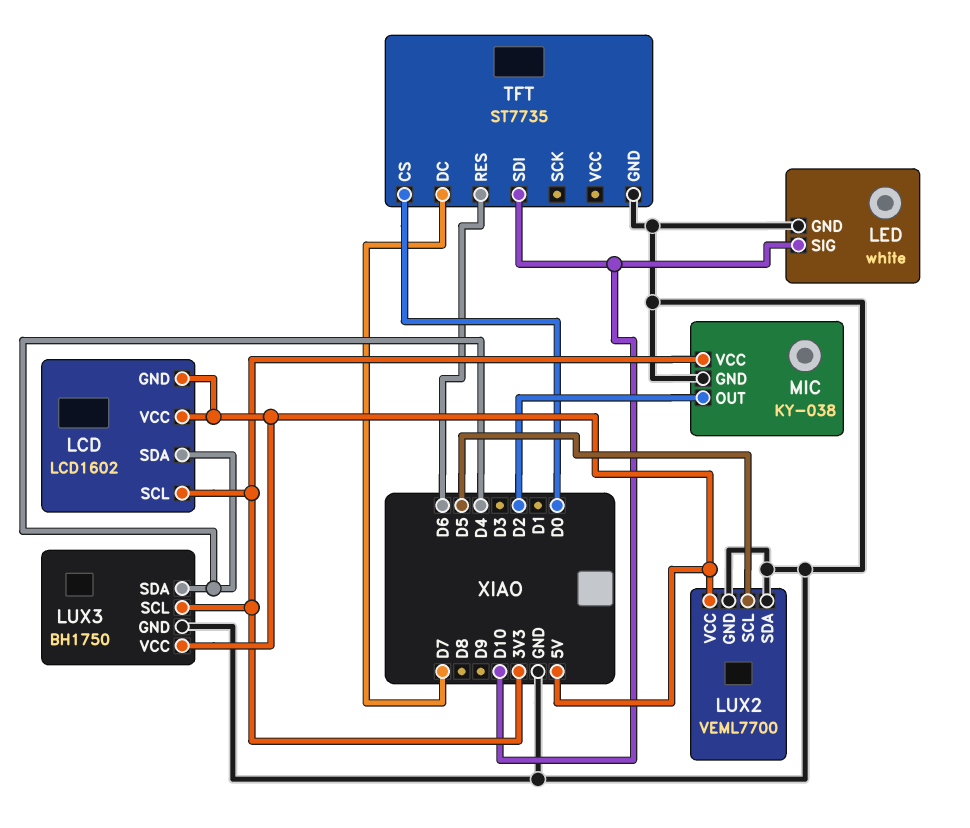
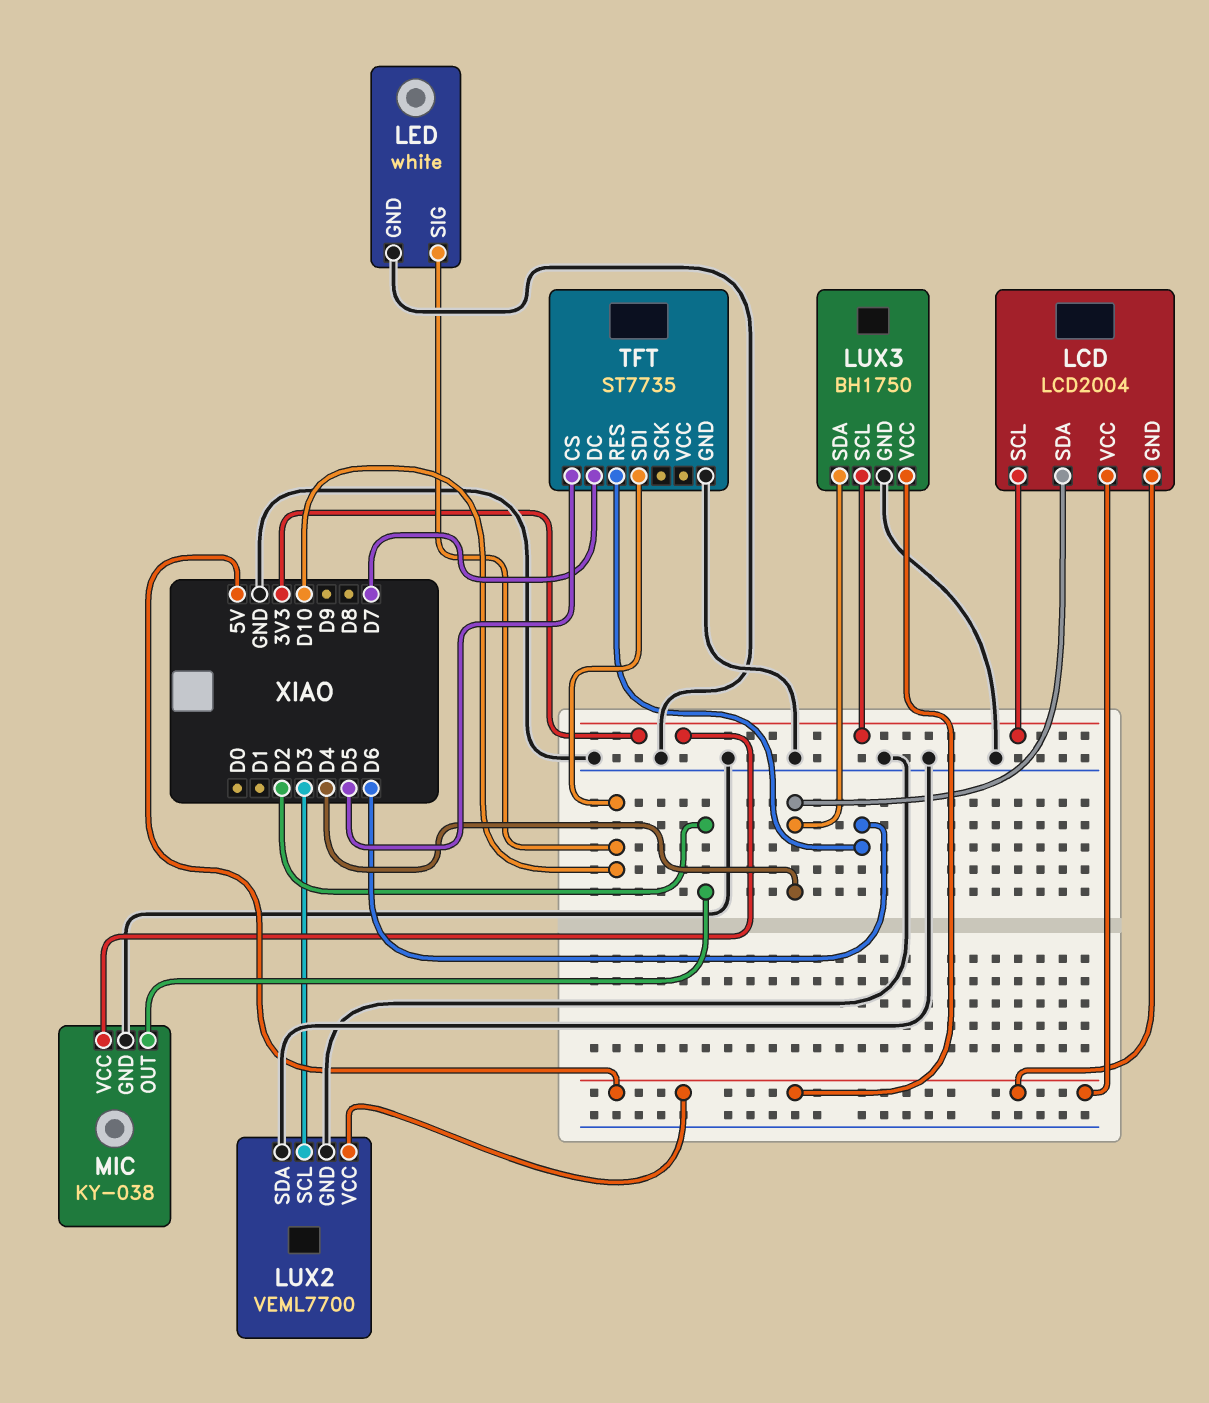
LCD: LCD1602 -> LCD2004
LUX2 pin SCL: D5 -> D3
TFT pin CS: D0 -> D5

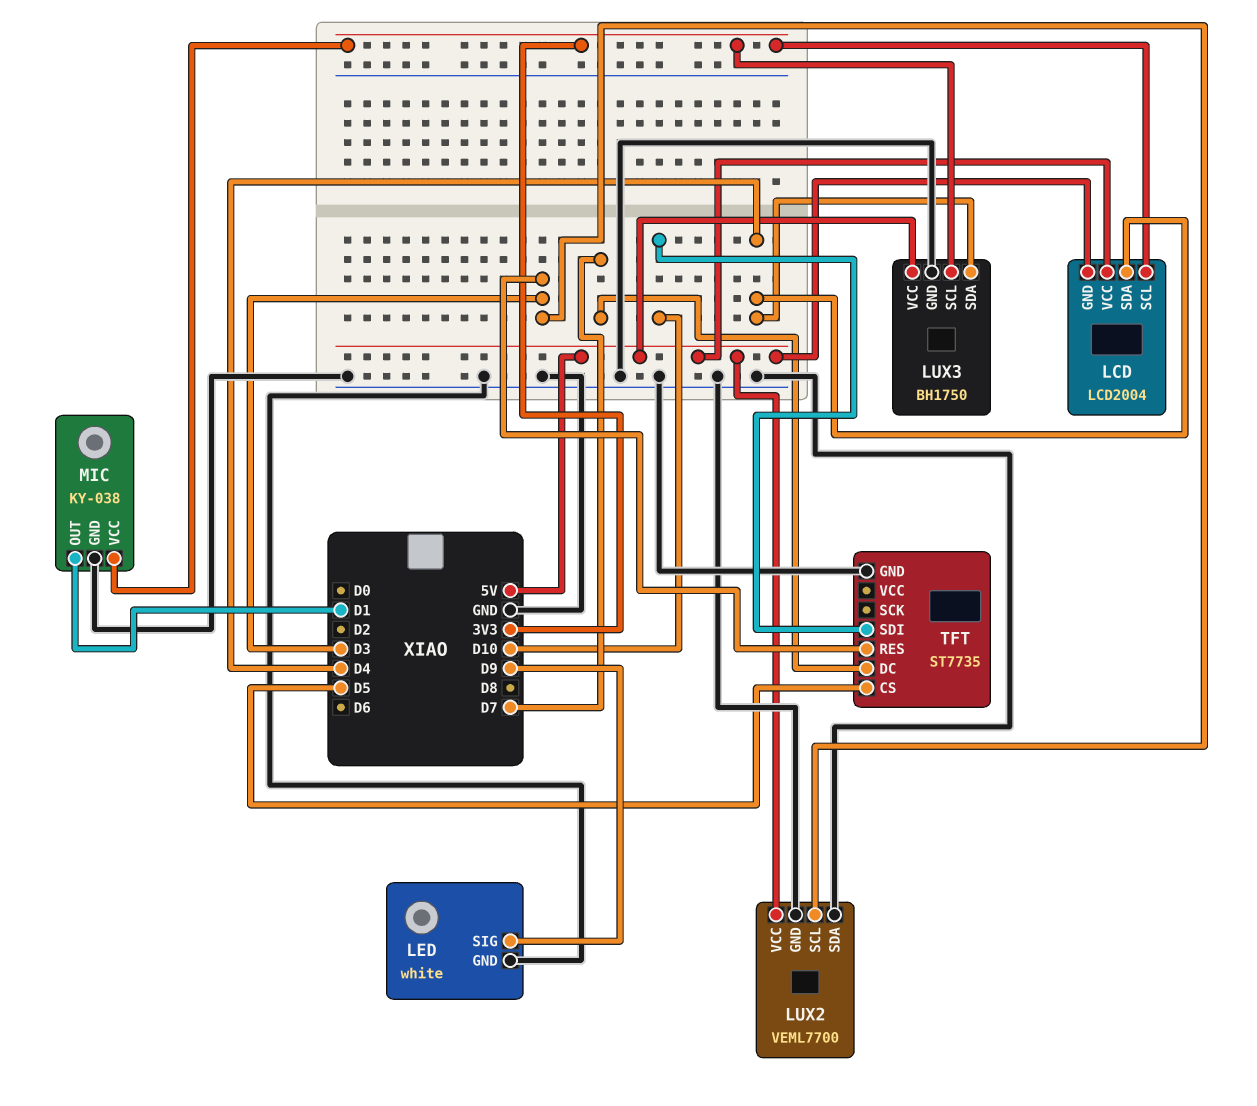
LED pin SIG: D10 -> D9
MIC pin OUT: D2 -> D1
TFT pin RES: D6 -> D3

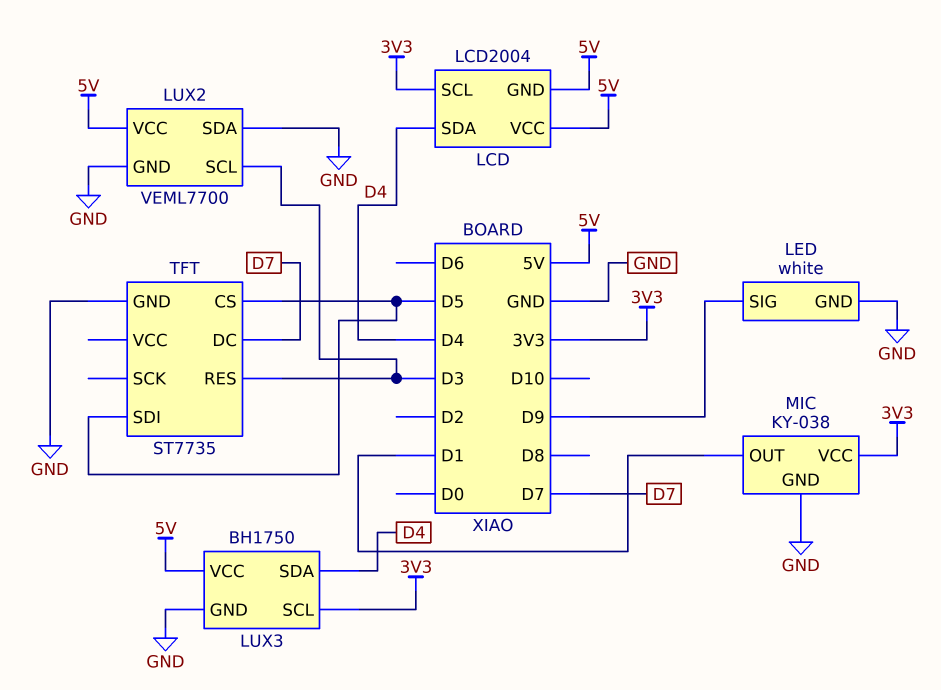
TFT pin SDI: D10 -> D5

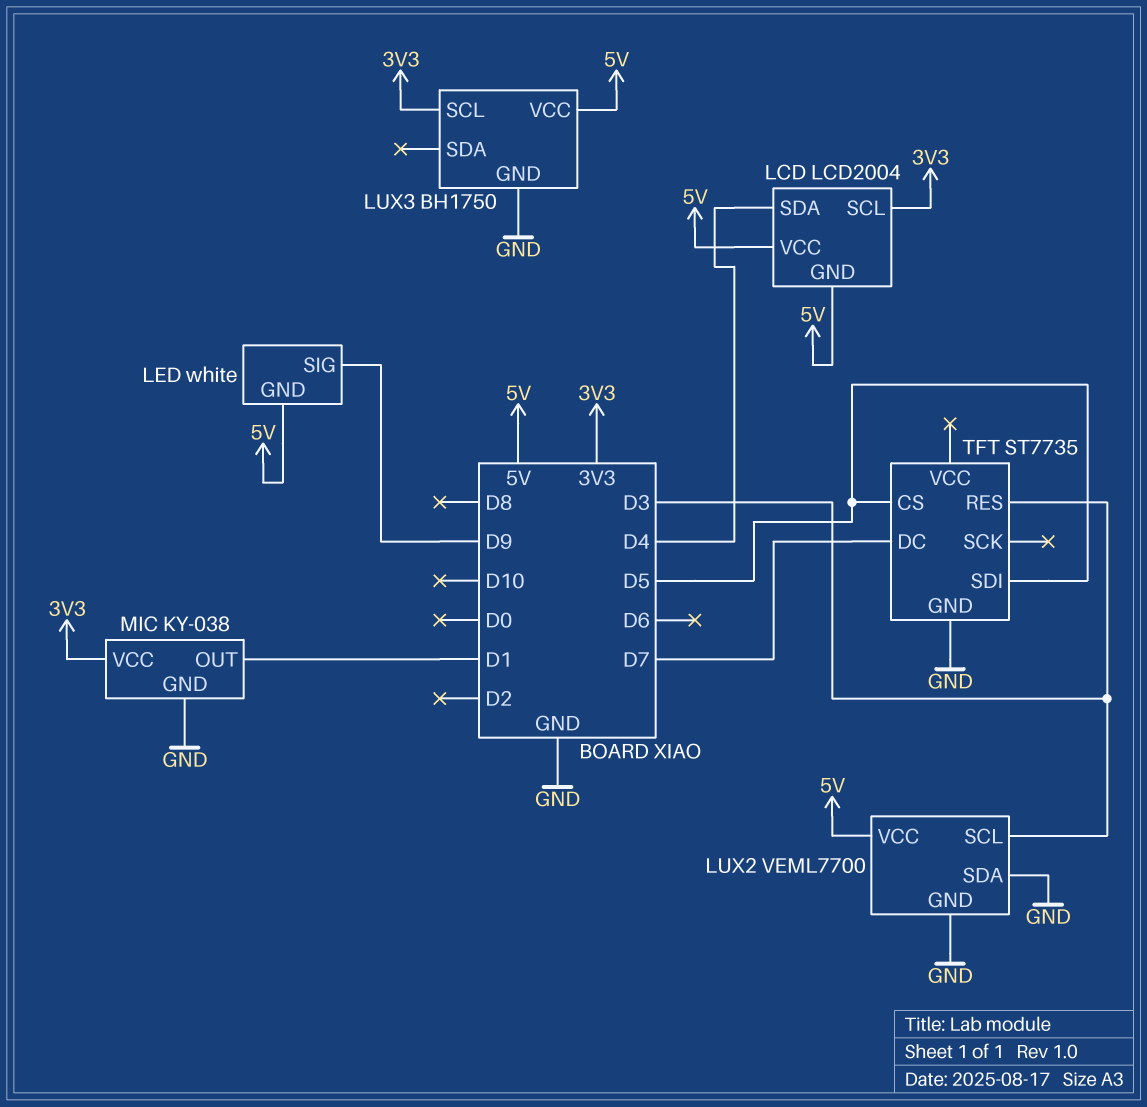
LED pin GND: GND -> 5V
LUX3 pin SDA: D4 -> none

